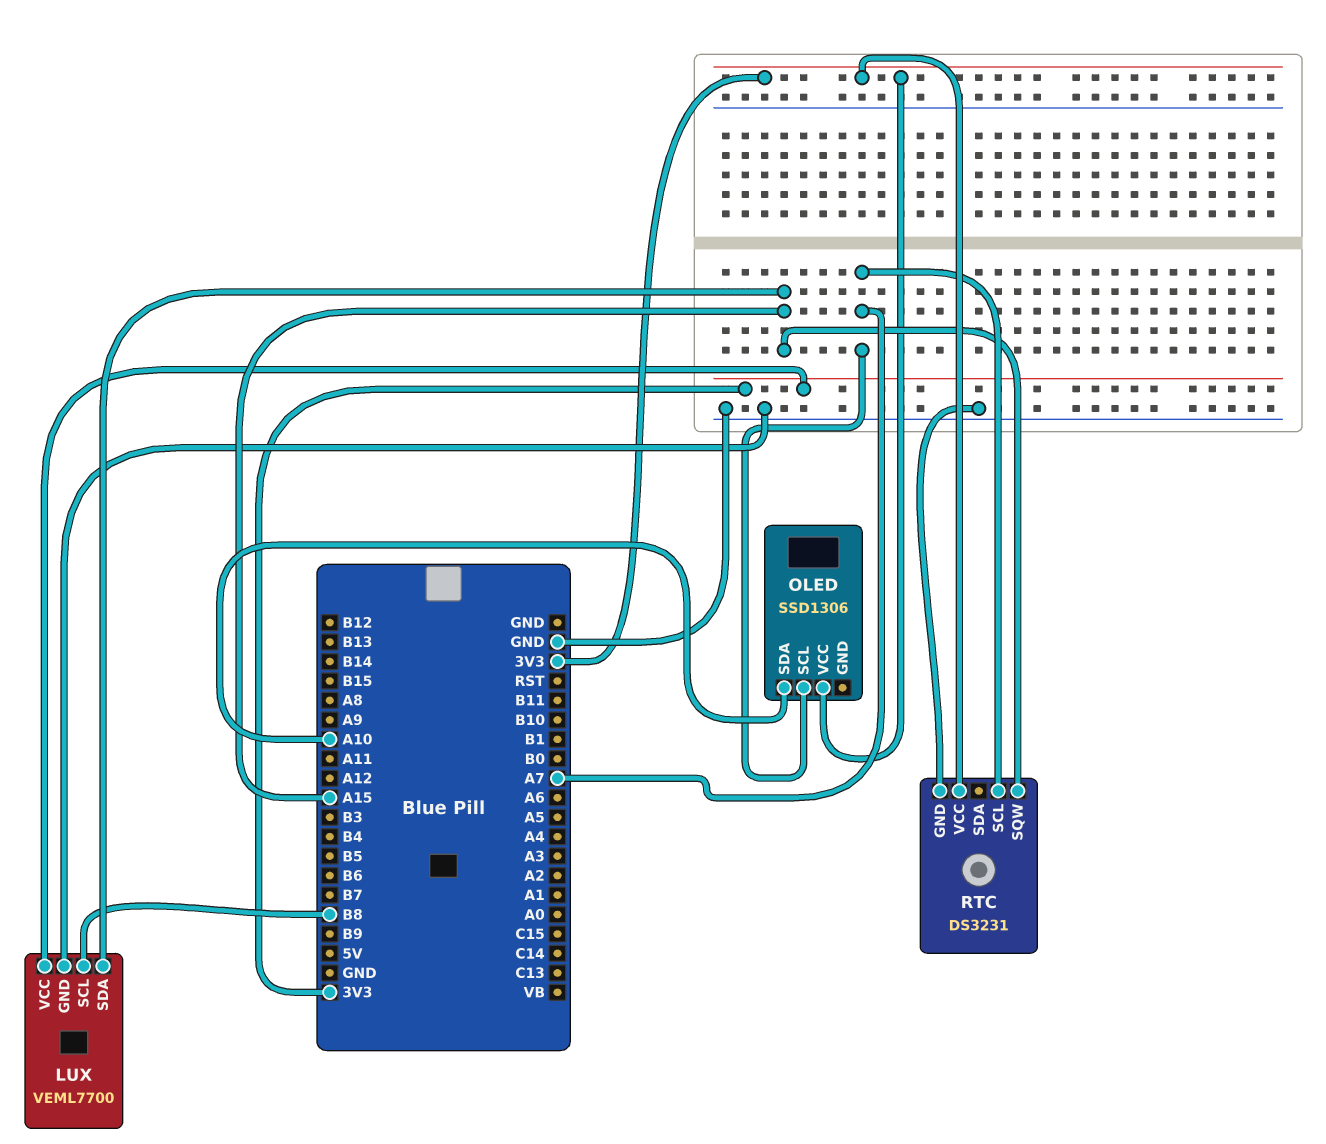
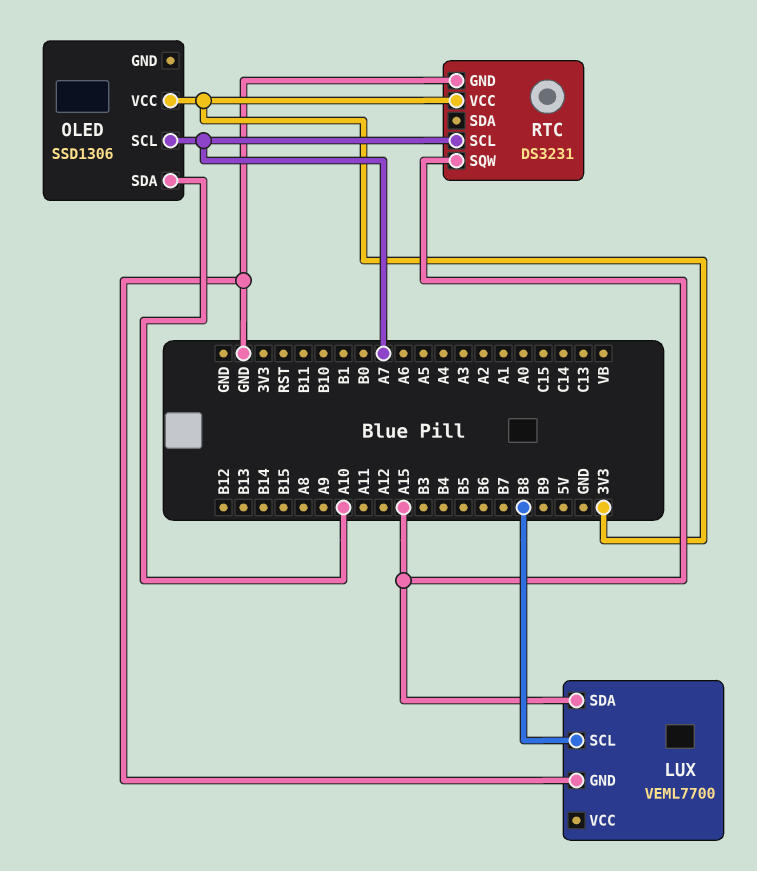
LUX pin VCC: 3V3 -> none

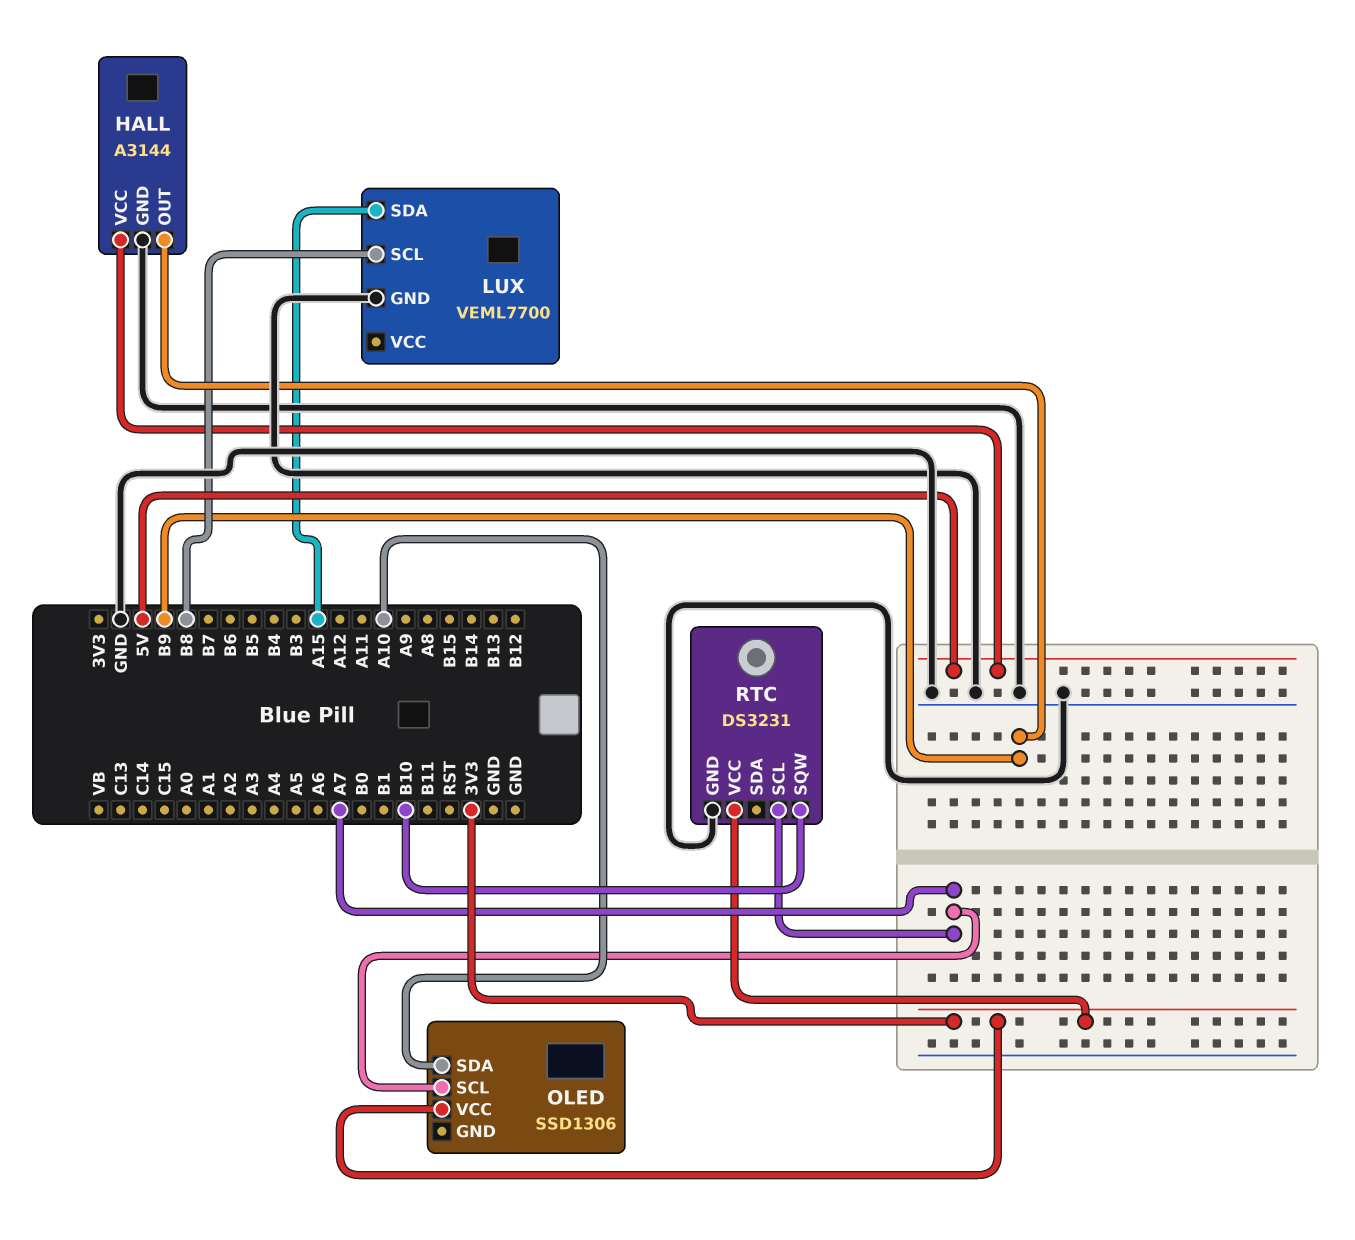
HALL: none -> A3144
HALL pin GND: none -> GND
HALL pin OUT: none -> B9
HALL pin VCC: none -> 5V
RTC pin SQW: A15 -> B10

